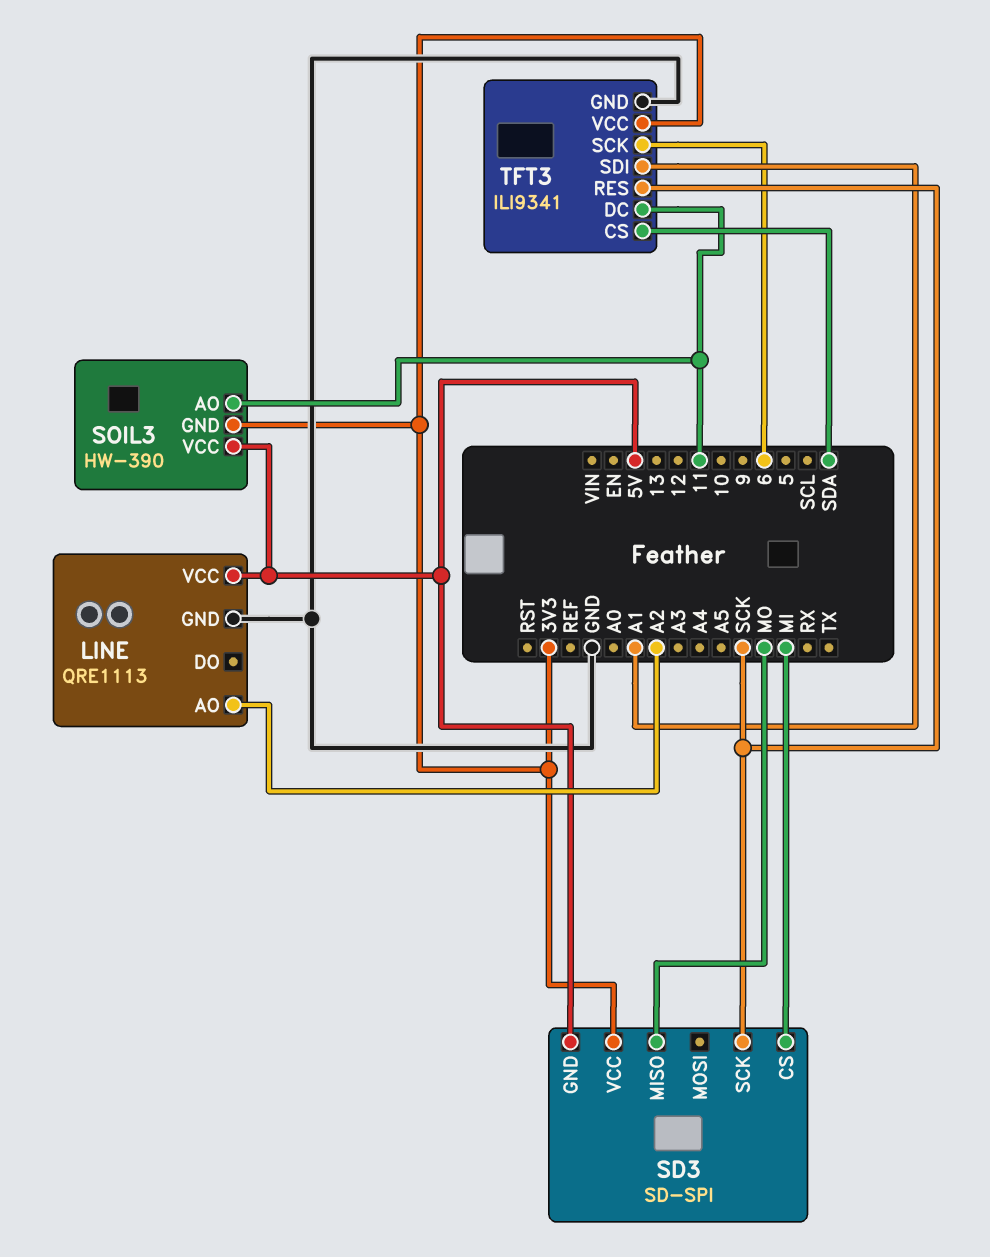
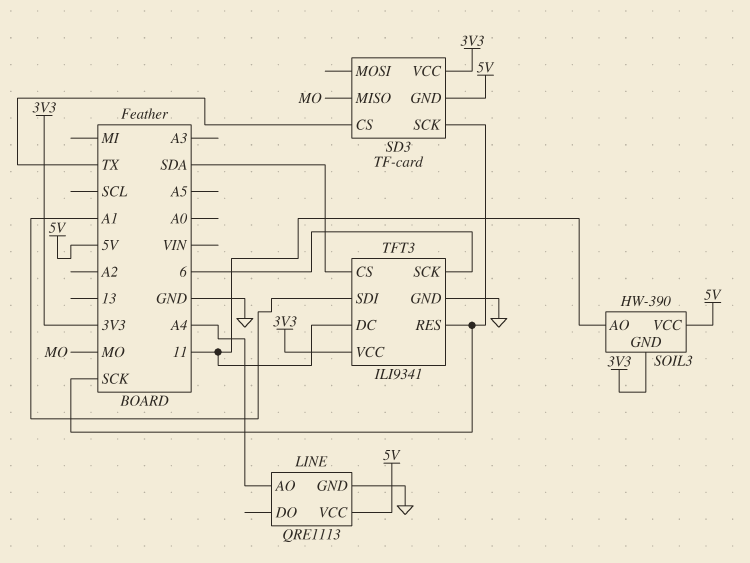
LINE pin AO: A2 -> A4
SD3: SD-SPI -> TF-card
SD3 pin CS: MI -> TX

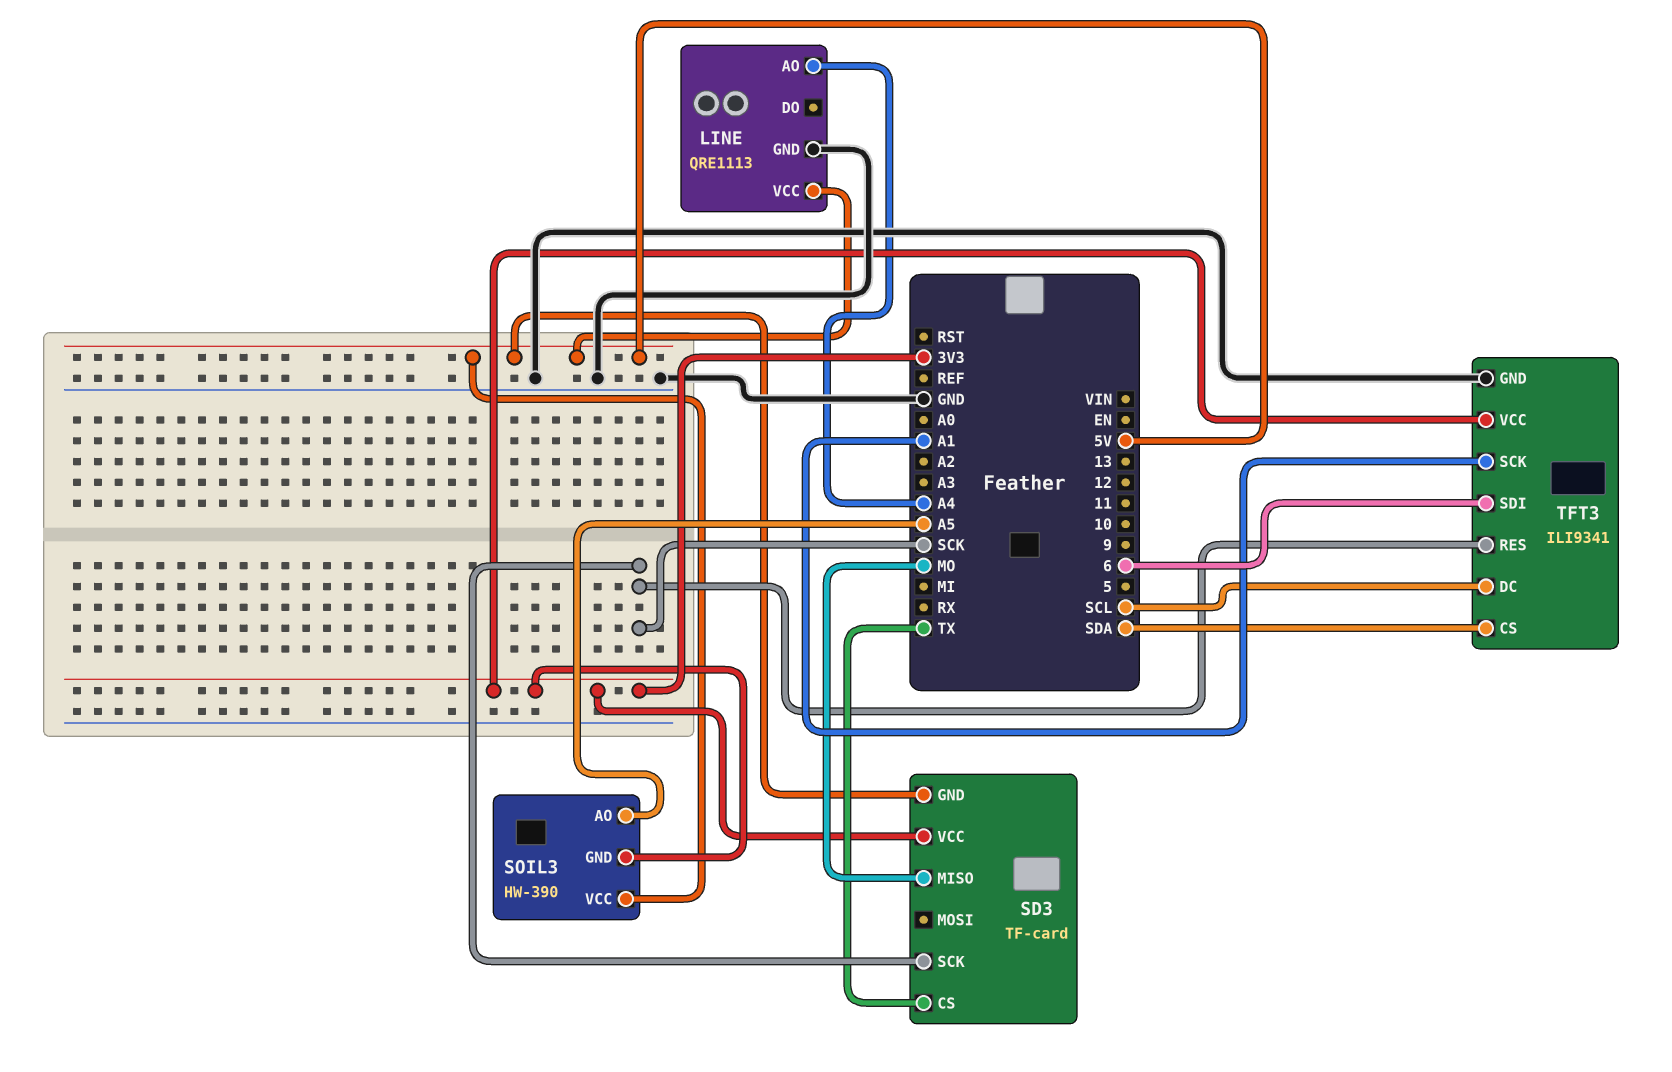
SOIL3 pin AO: 11 -> A5
TFT3 pin DC: 11 -> SCL
TFT3 pin SCK: 6 -> A1
TFT3 pin SDI: A1 -> 6

